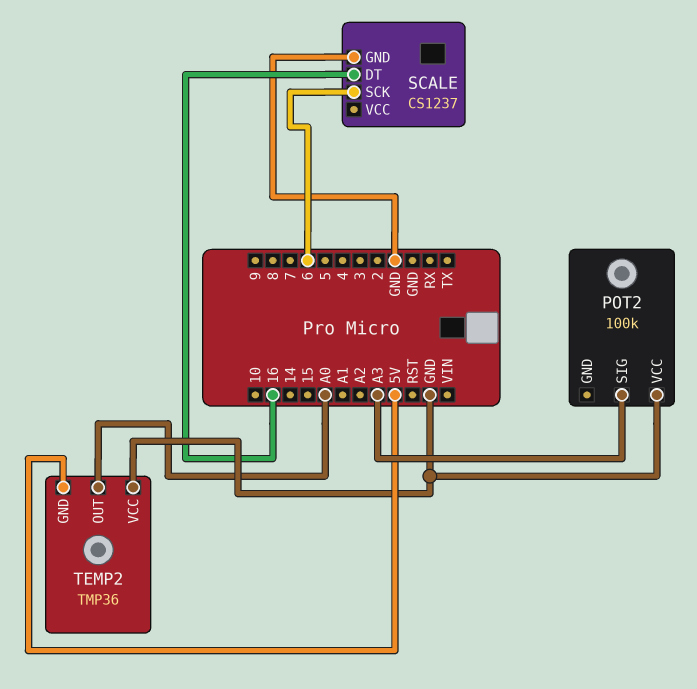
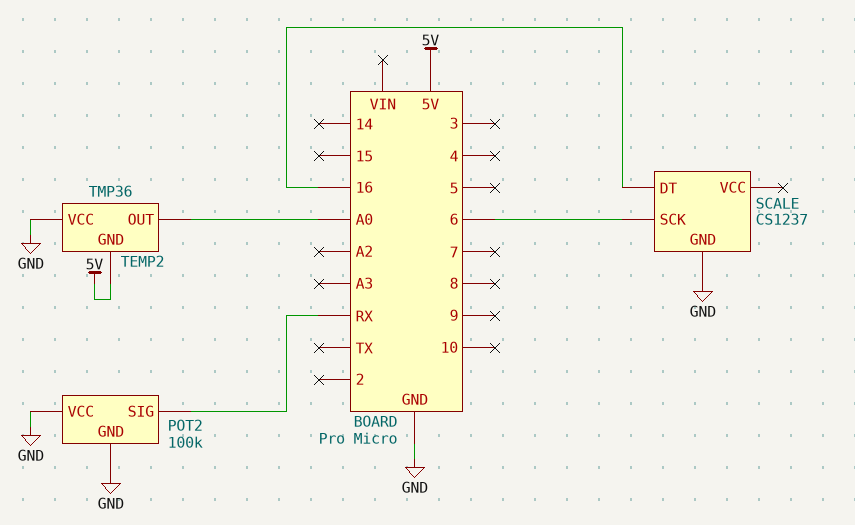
POT2 pin GND: none -> GND
POT2 pin SIG: A3 -> RX

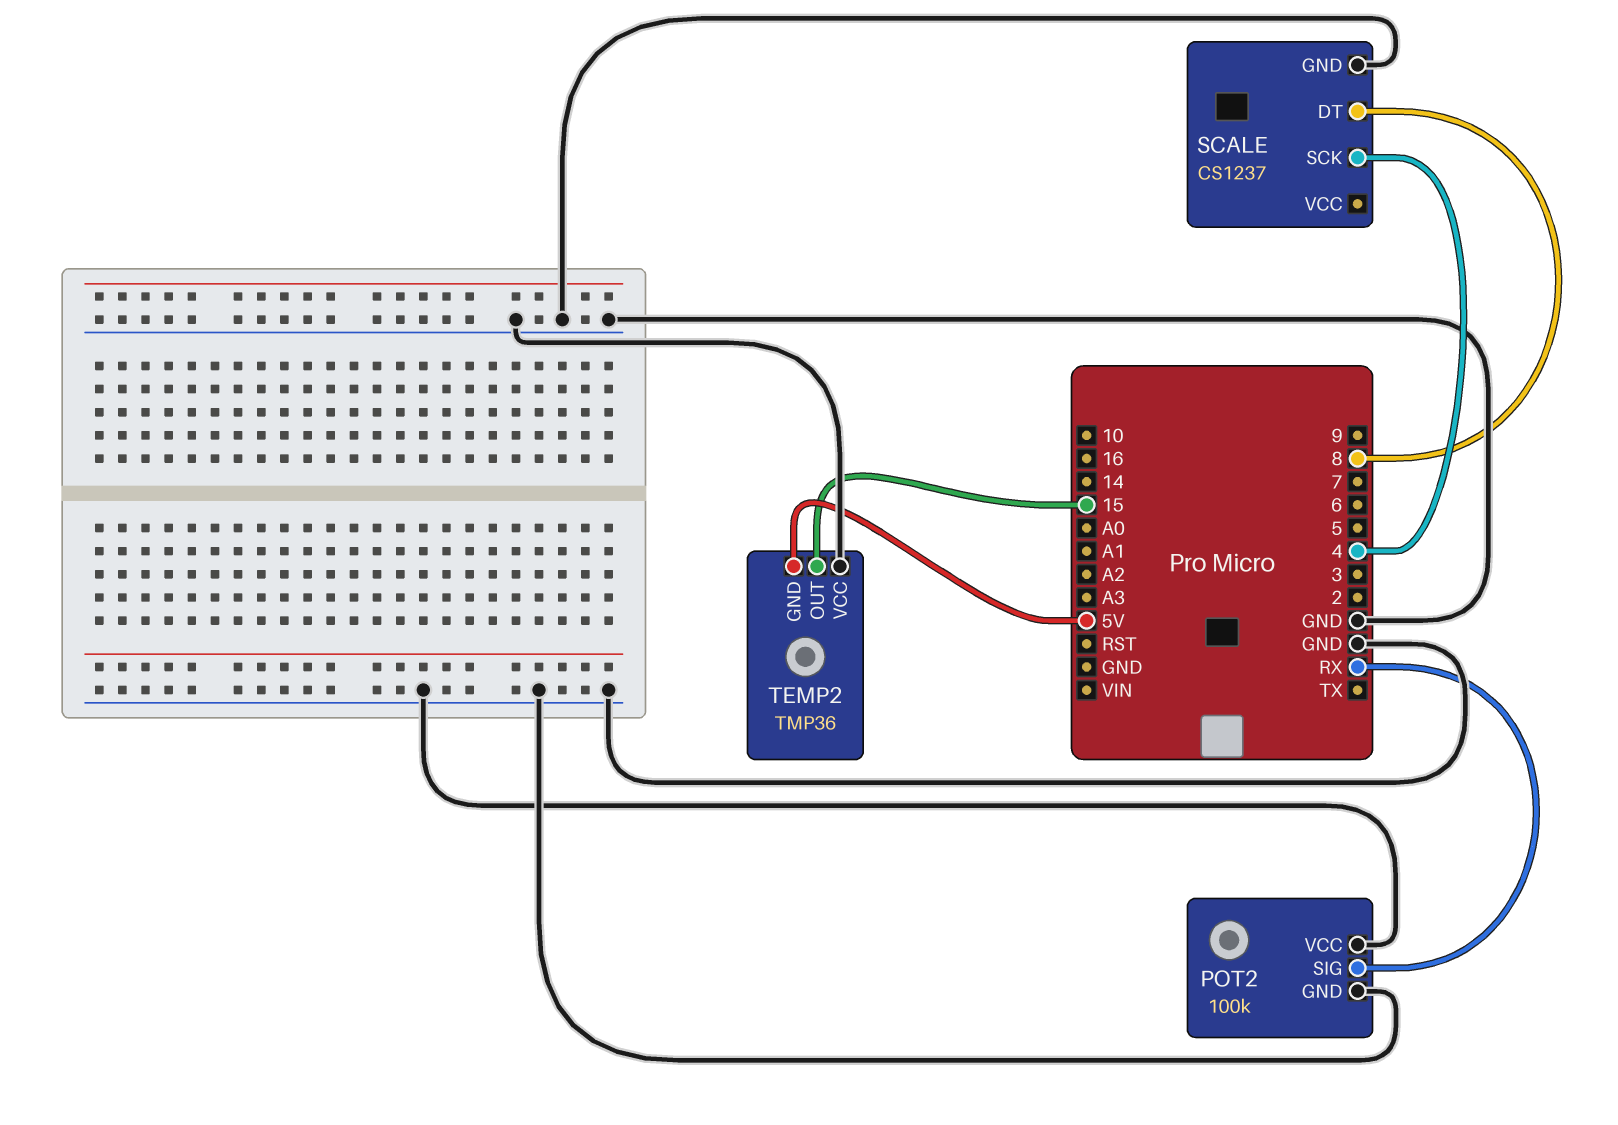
SCALE pin DT: 16 -> 8
SCALE pin SCK: 6 -> 4
TEMP2 pin OUT: A0 -> 15

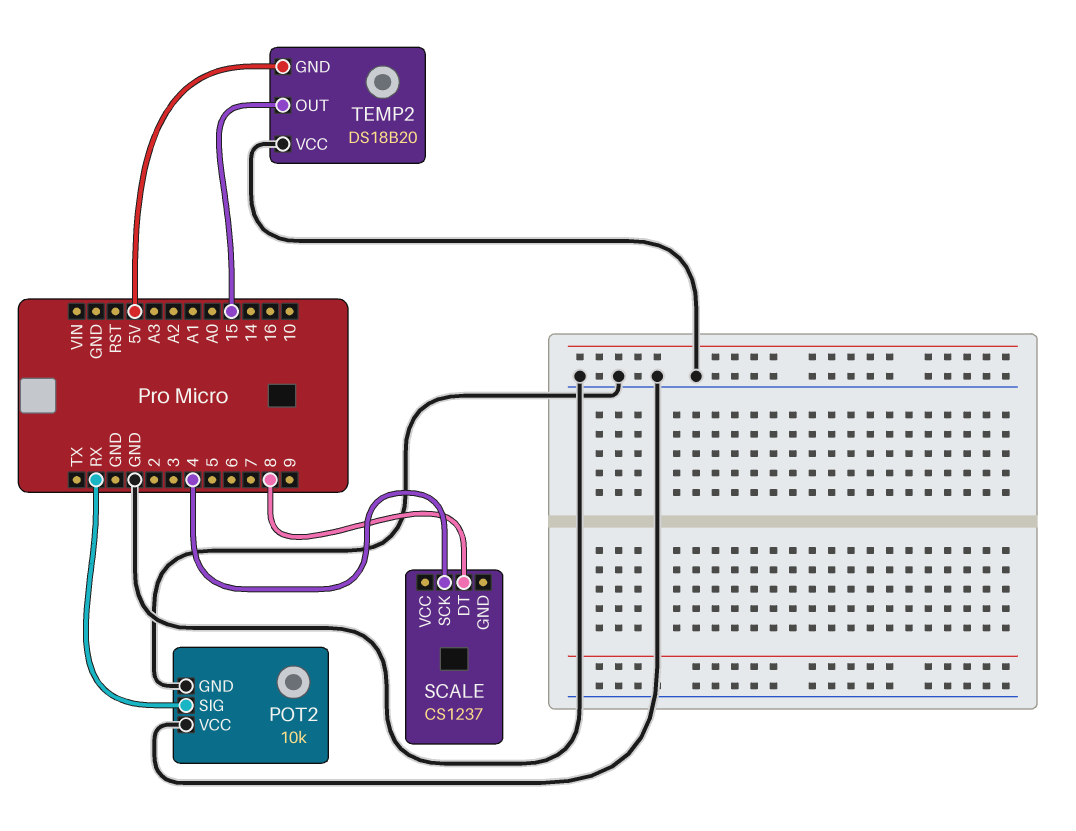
POT2: 100k -> 10k
SCALE pin GND: GND -> none
TEMP2: TMP36 -> DS18B20

